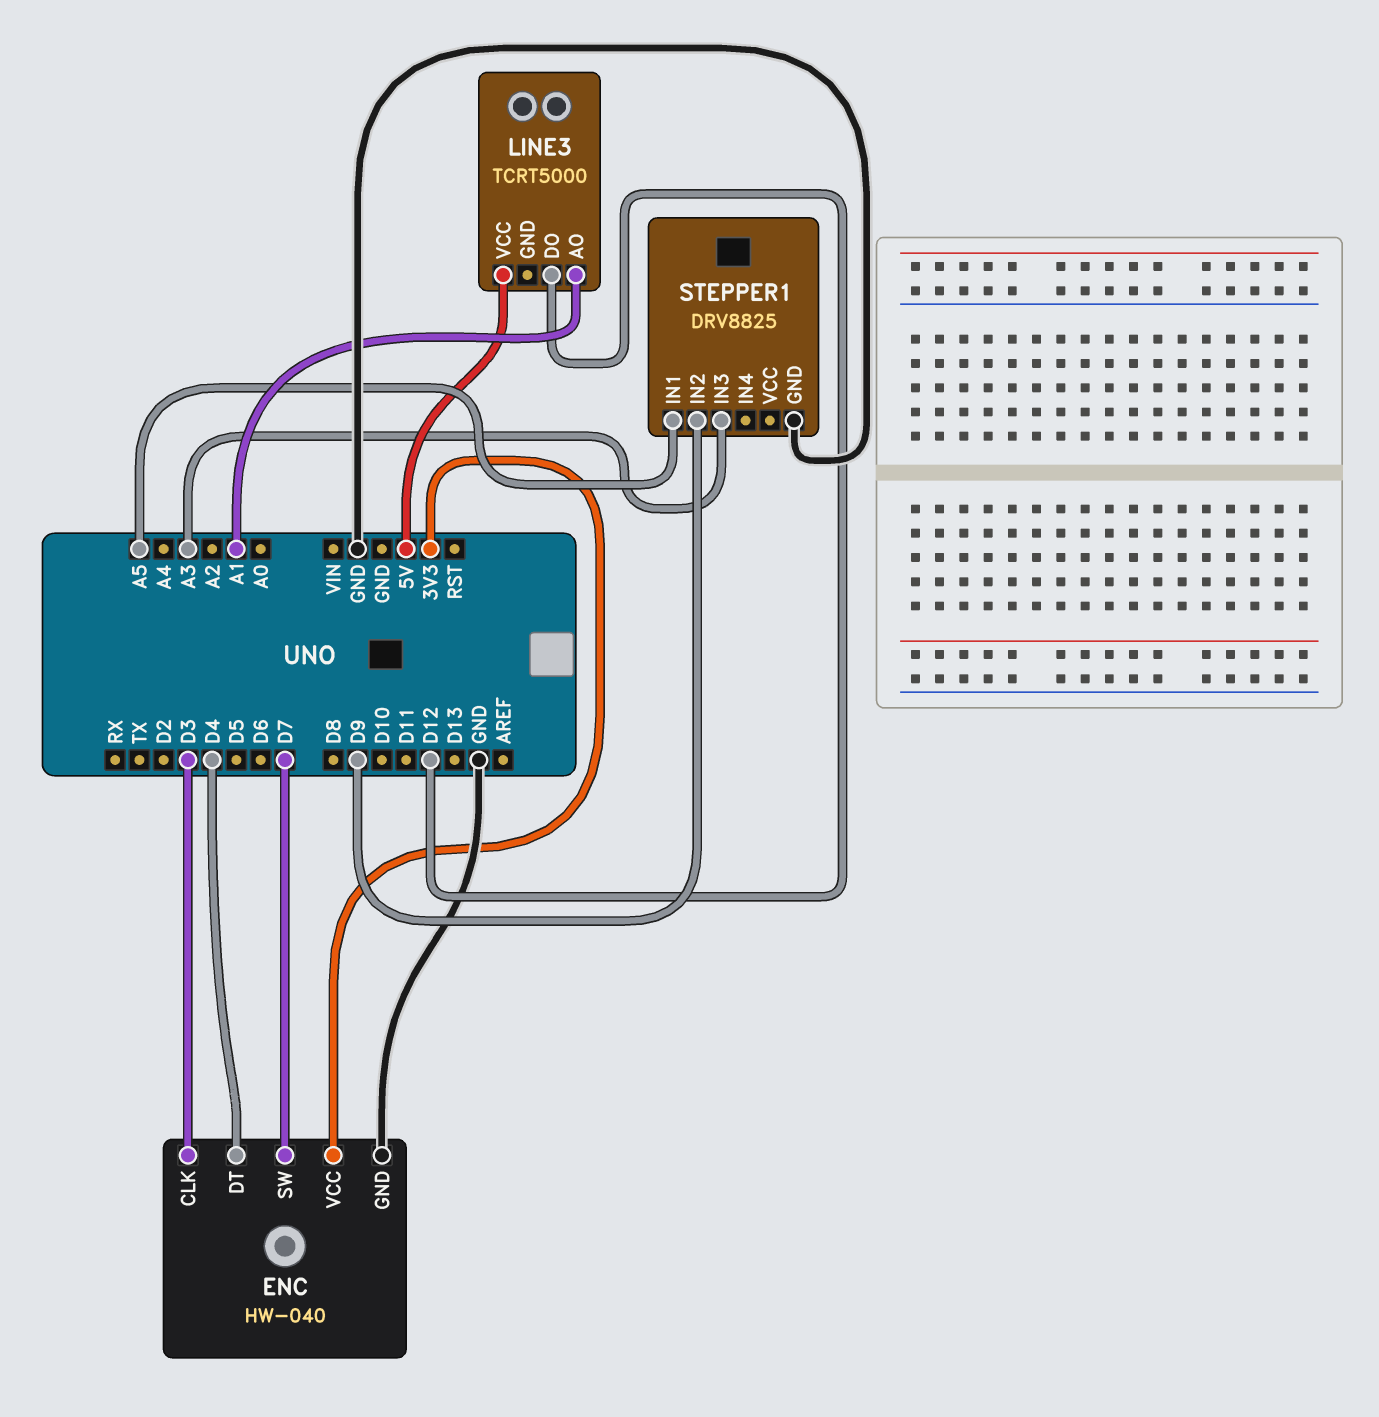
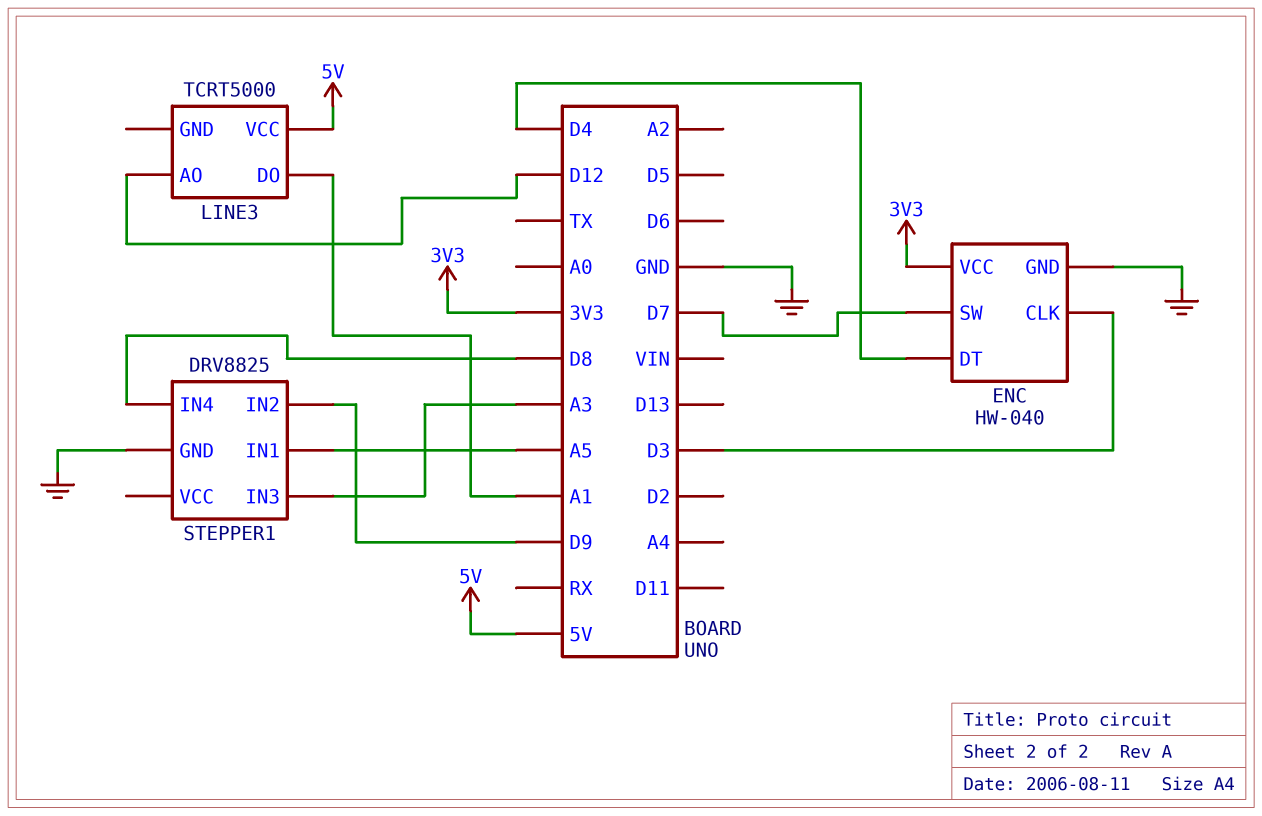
LINE3 pin AO: A1 -> D12
LINE3 pin DO: D12 -> A1
STEPPER1 pin IN4: none -> D8

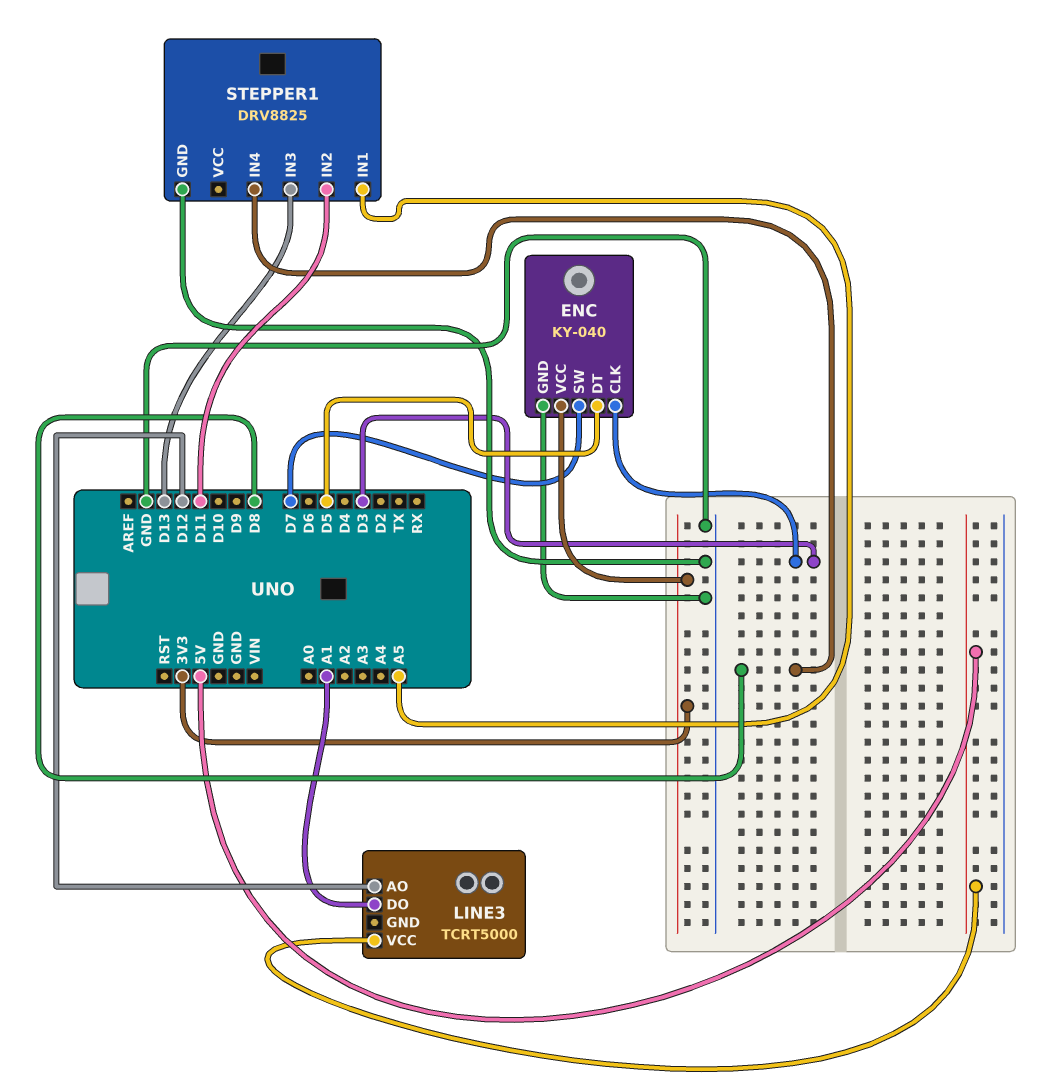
ENC: HW-040 -> KY-040
ENC pin DT: D4 -> D5
STEPPER1 pin IN2: D9 -> D11
STEPPER1 pin IN3: A3 -> D13

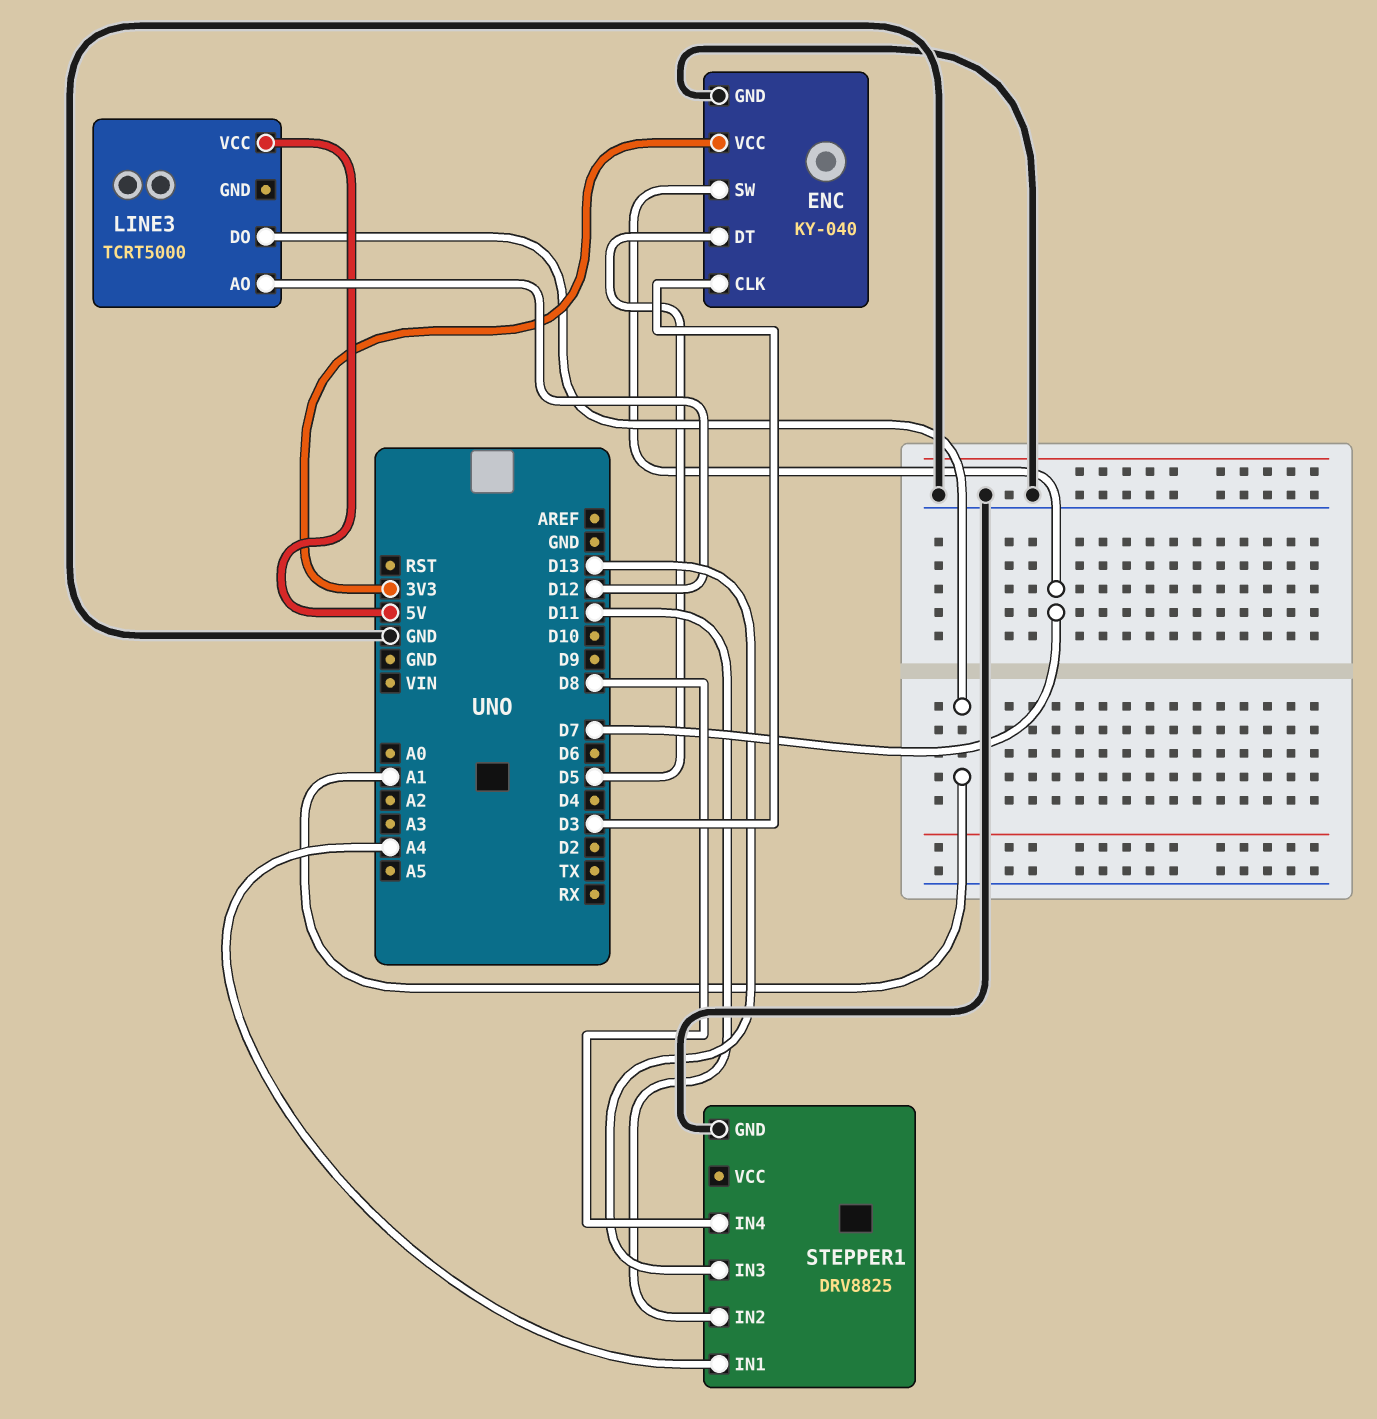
STEPPER1 pin IN1: A5 -> A4

